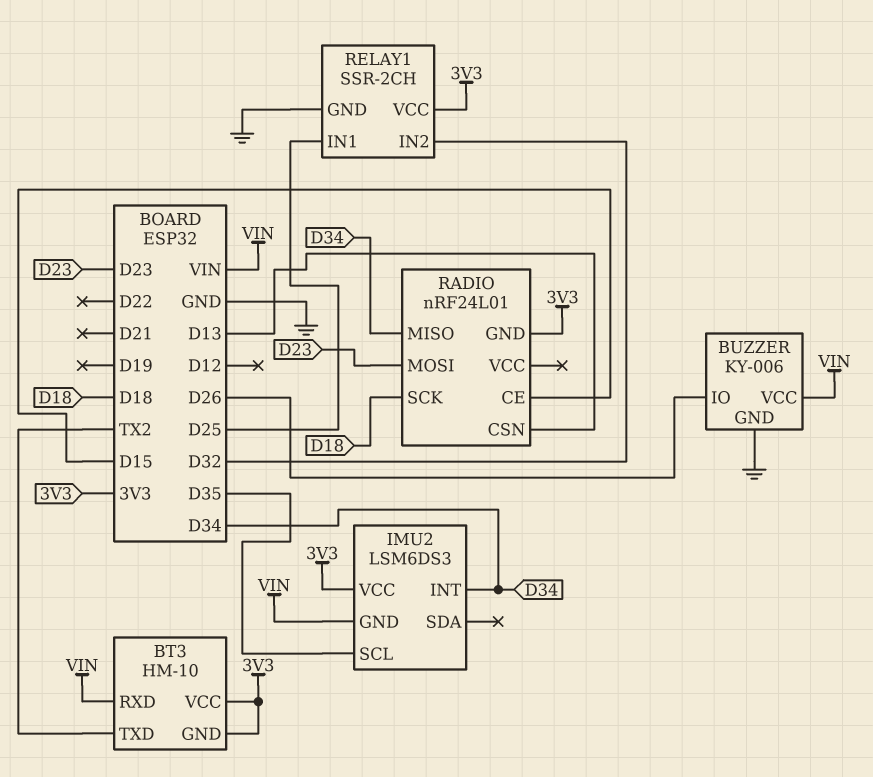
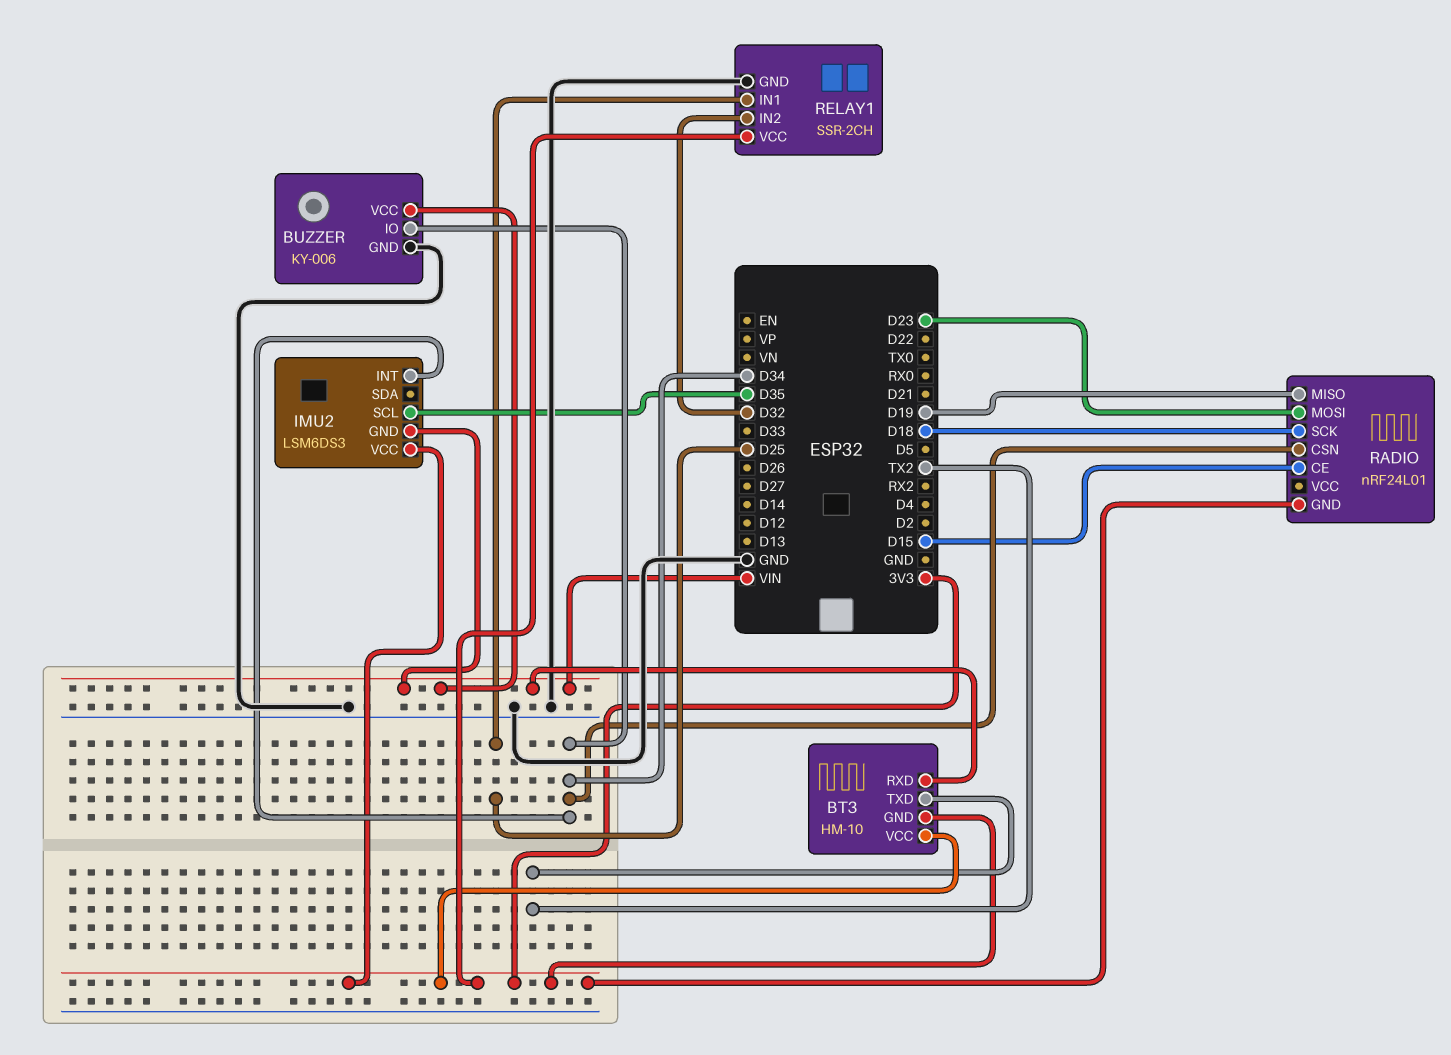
BUZZER pin IO: D26 -> D34
RADIO pin CSN: D13 -> D34
RADIO pin MISO: D34 -> D19

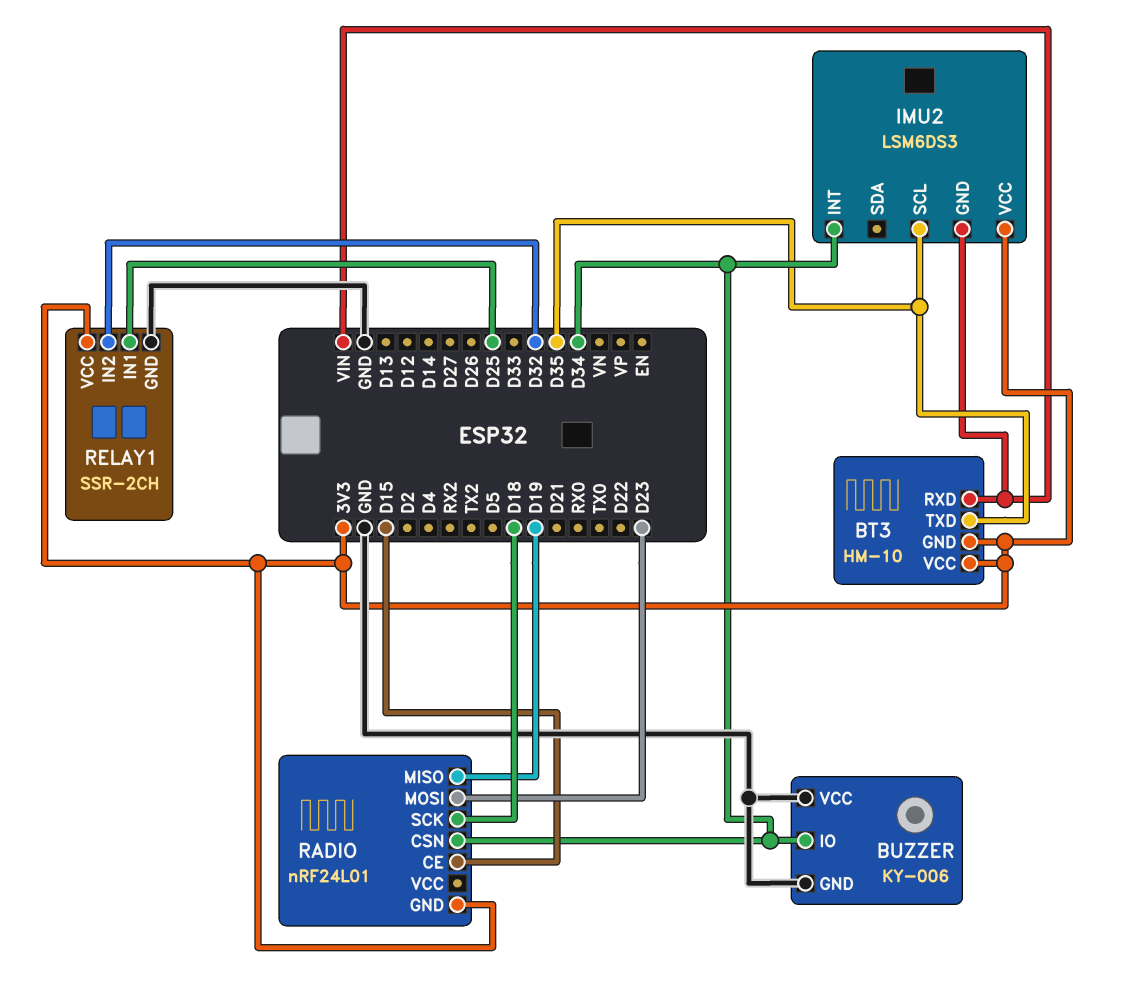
BT3 pin TXD: TX2 -> D35
BUZZER pin VCC: VIN -> GND

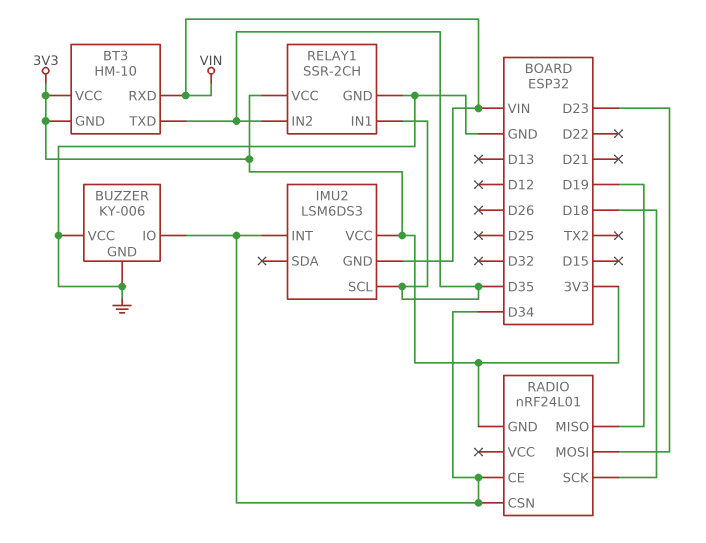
RADIO pin CE: D15 -> D34
RELAY1 pin IN1: D25 -> D35
RELAY1 pin IN2: D32 -> D35

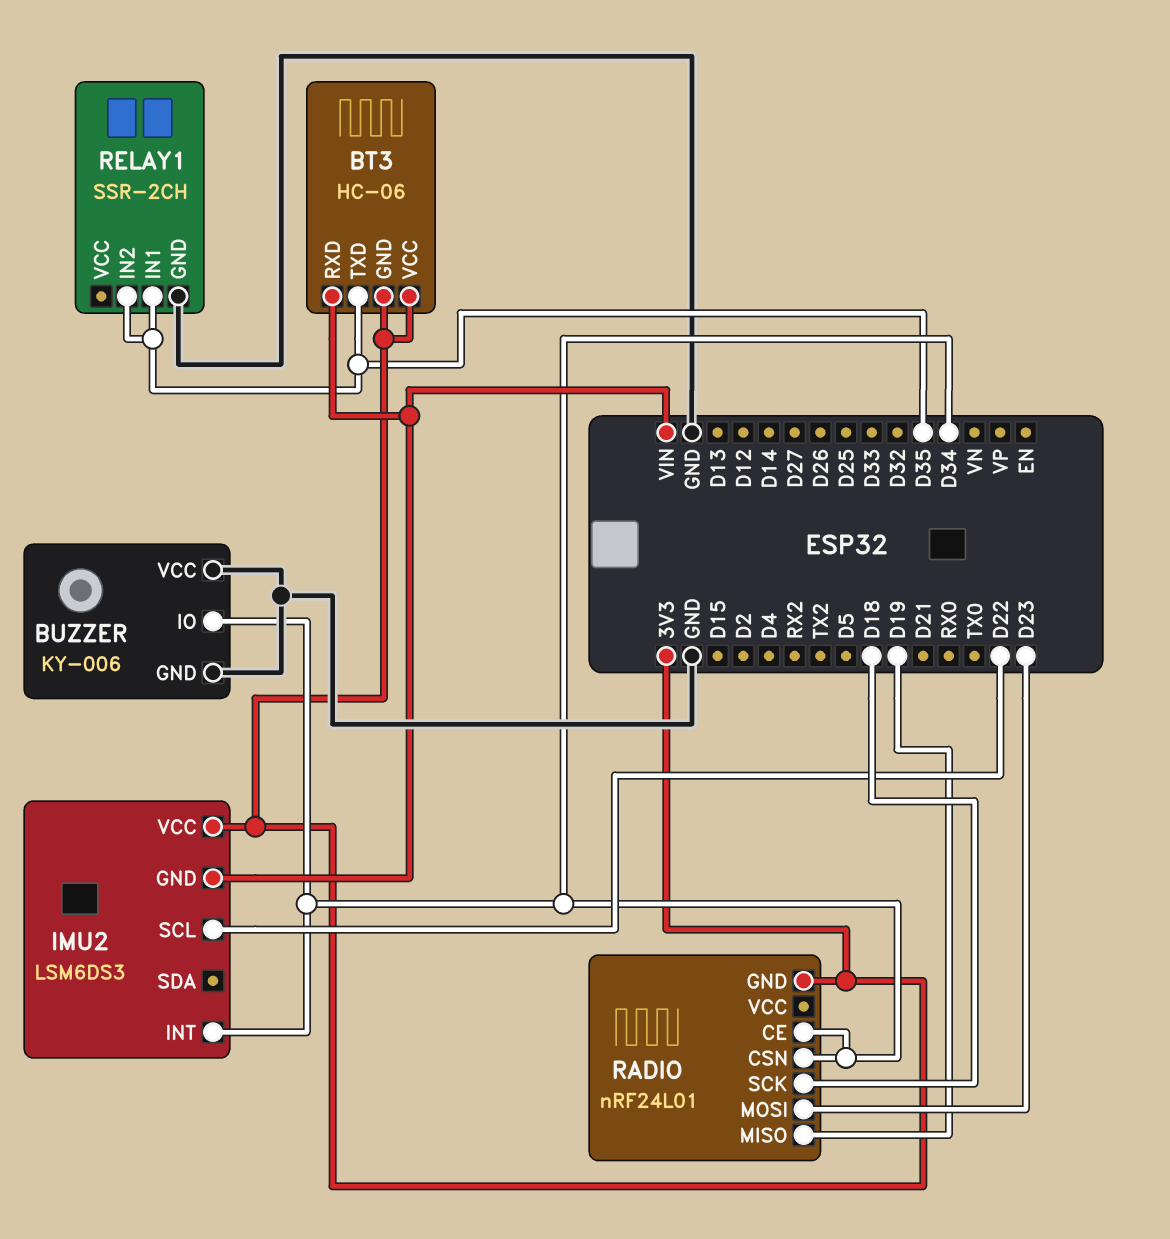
BT3: HM-10 -> HC-06
IMU2 pin SCL: D35 -> D22
RELAY1 pin VCC: 3V3 -> none

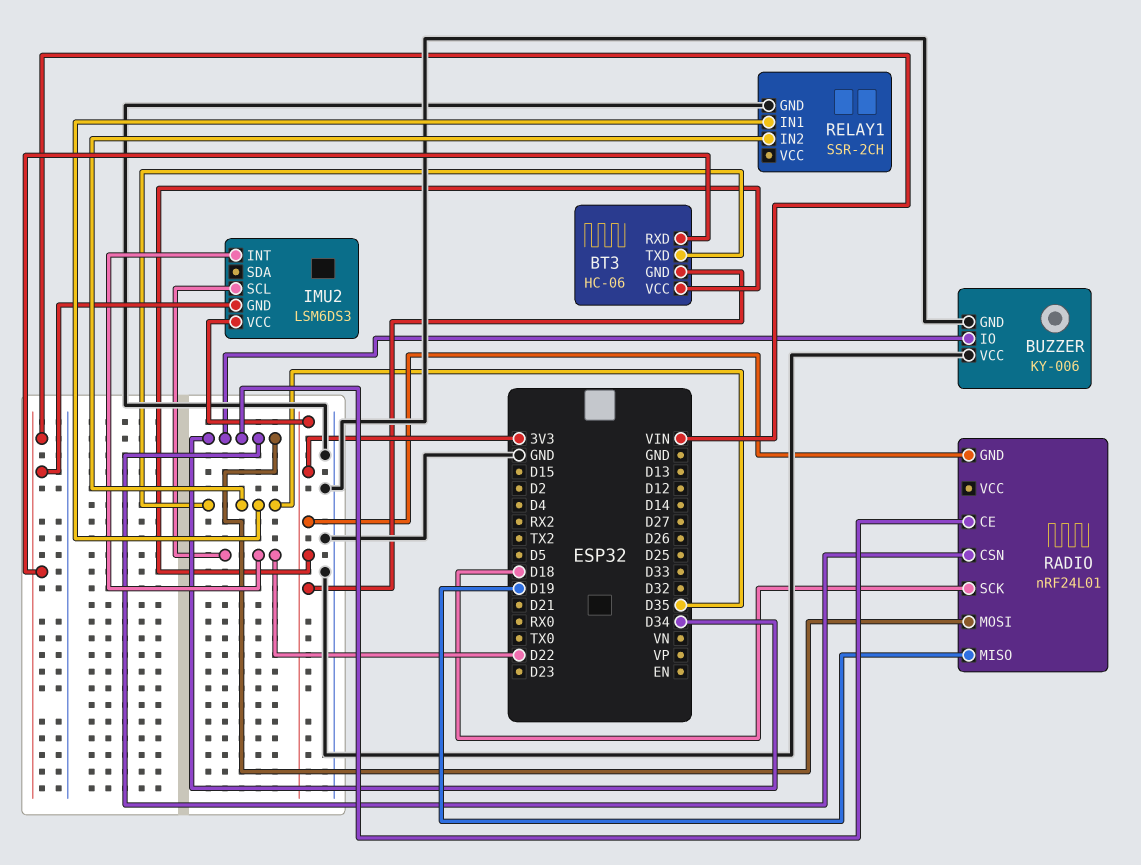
IMU2 pin INT: D34 -> D22
RADIO pin MOSI: D23 -> D34

